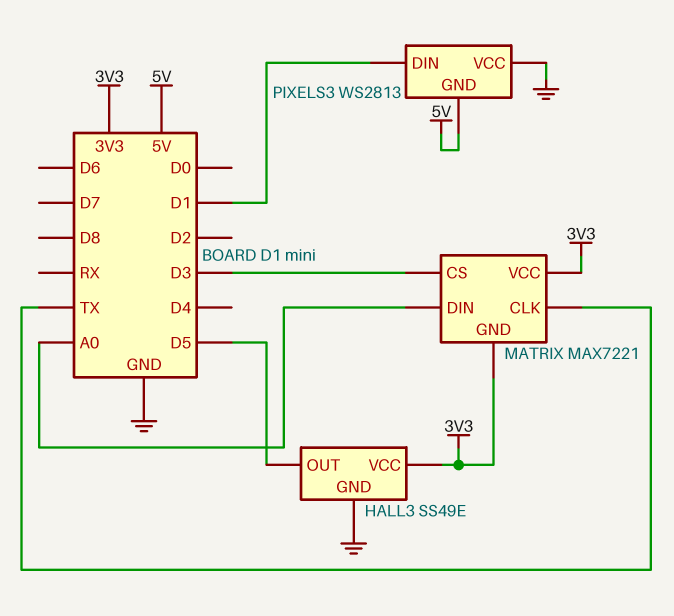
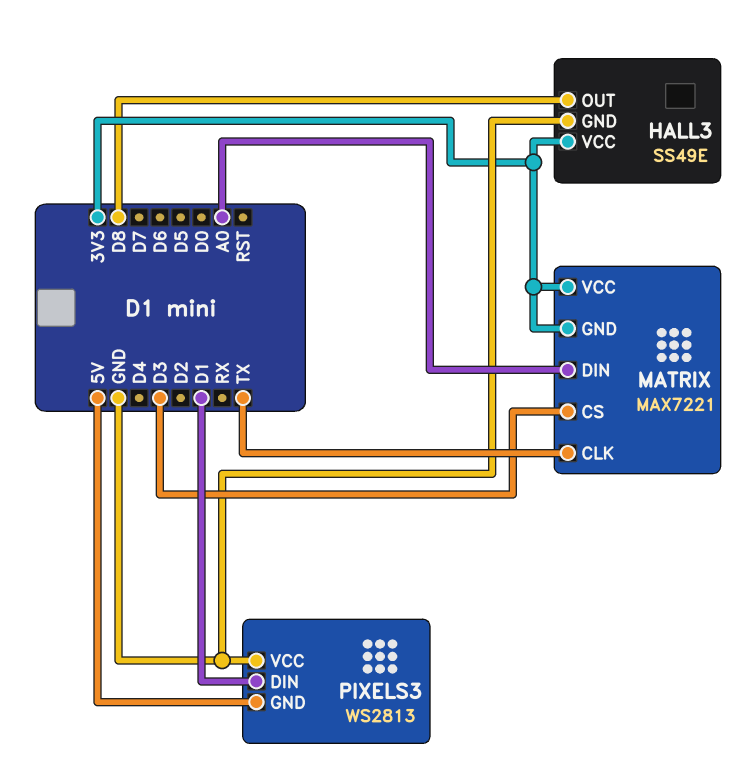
HALL3 pin OUT: D5 -> D8

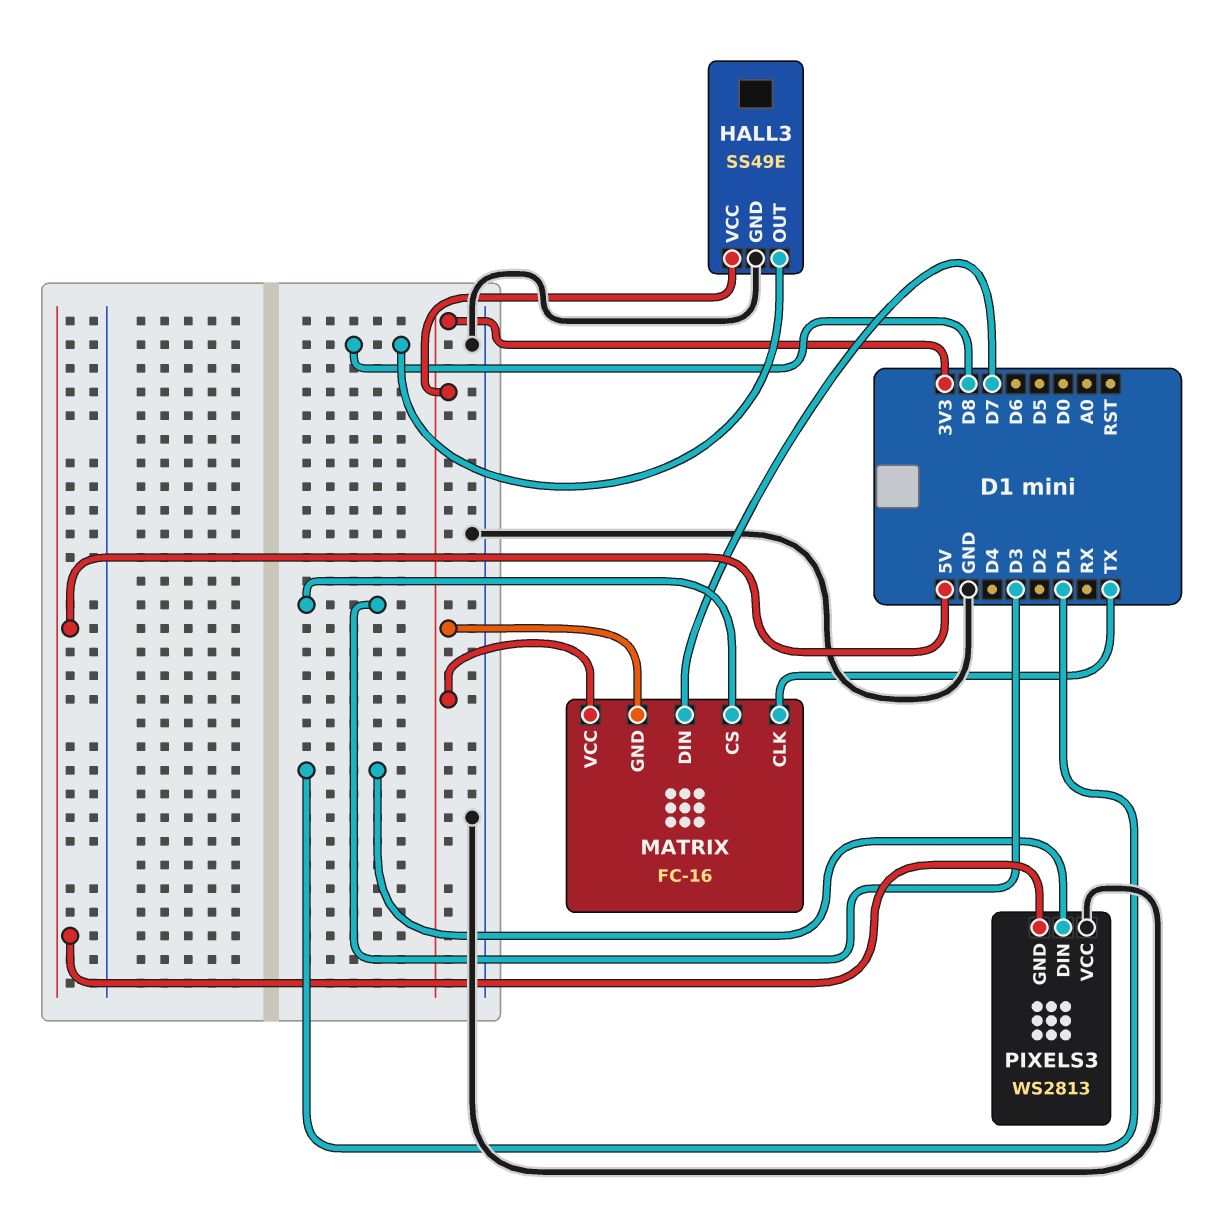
MATRIX: MAX7221 -> FC-16
MATRIX pin DIN: A0 -> D7

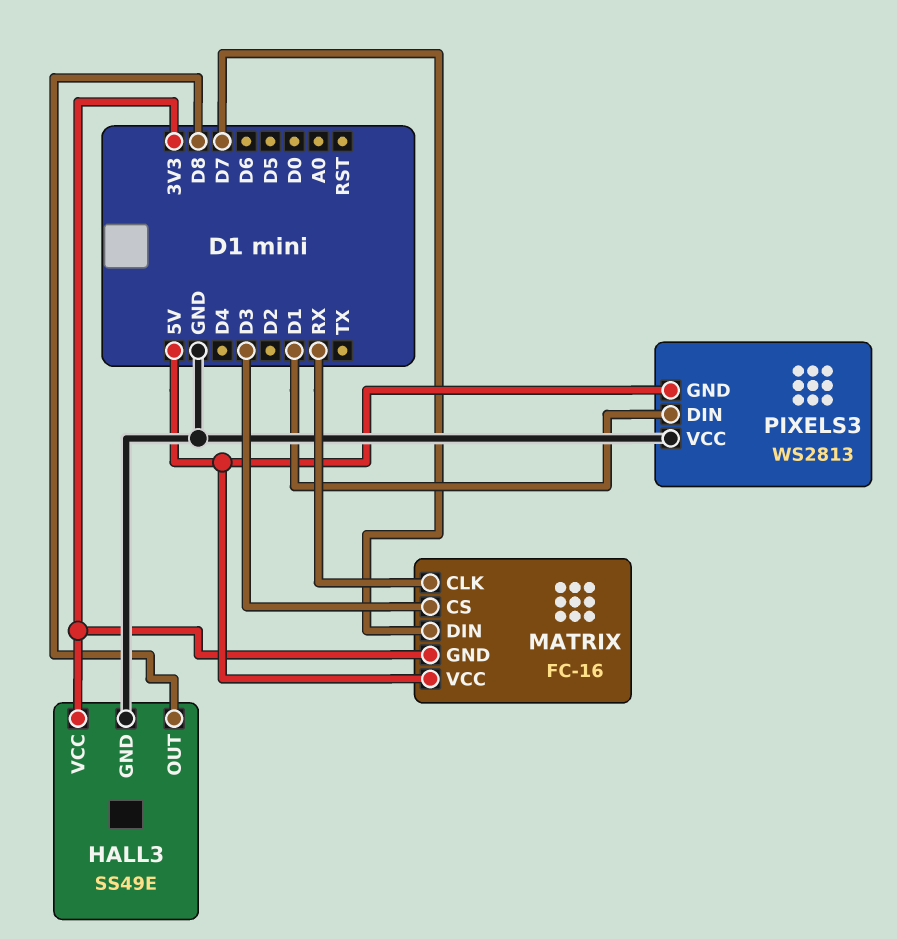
MATRIX pin CLK: TX -> RX
MATRIX pin VCC: 3V3 -> 5V

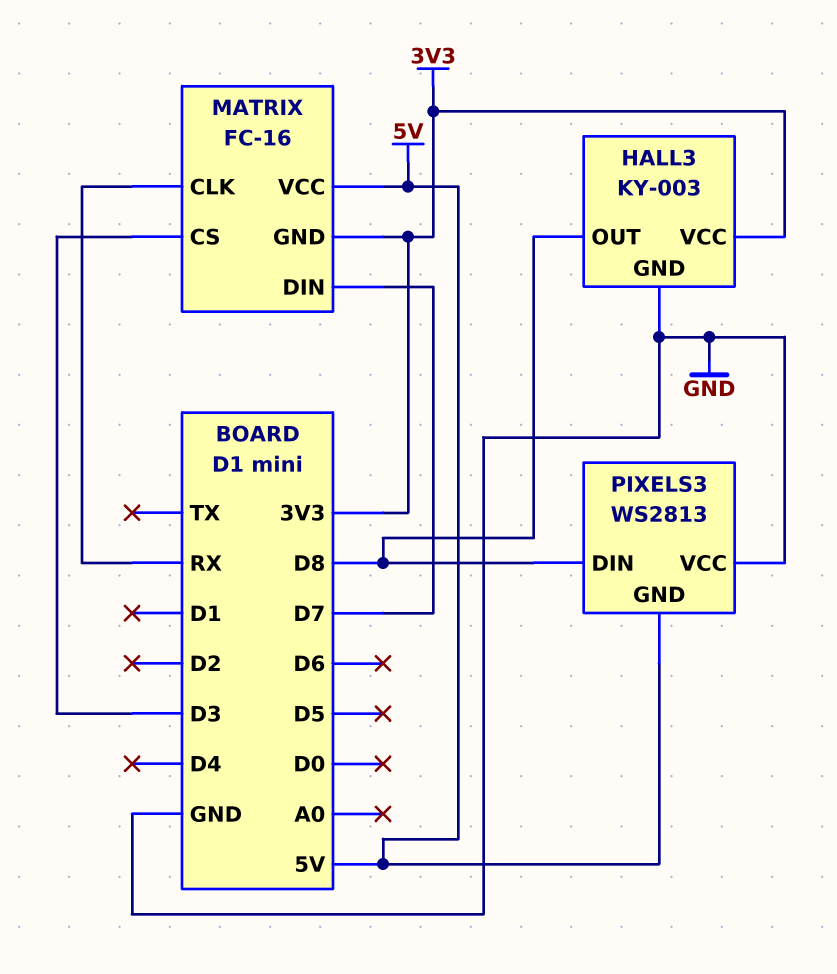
HALL3: SS49E -> KY-003
PIXELS3 pin DIN: D1 -> D8

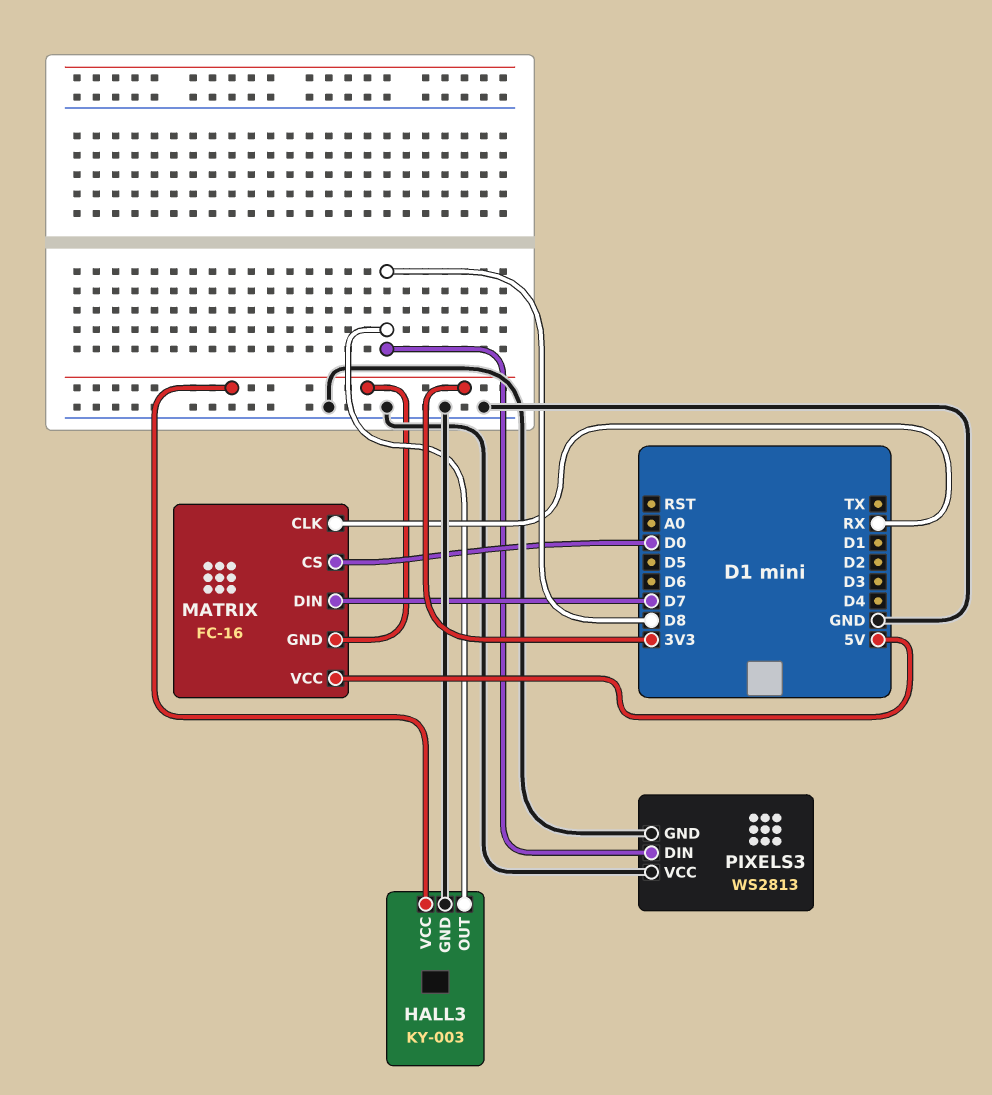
MATRIX pin CS: D3 -> D0
PIXELS3 pin GND: 5V -> GND

